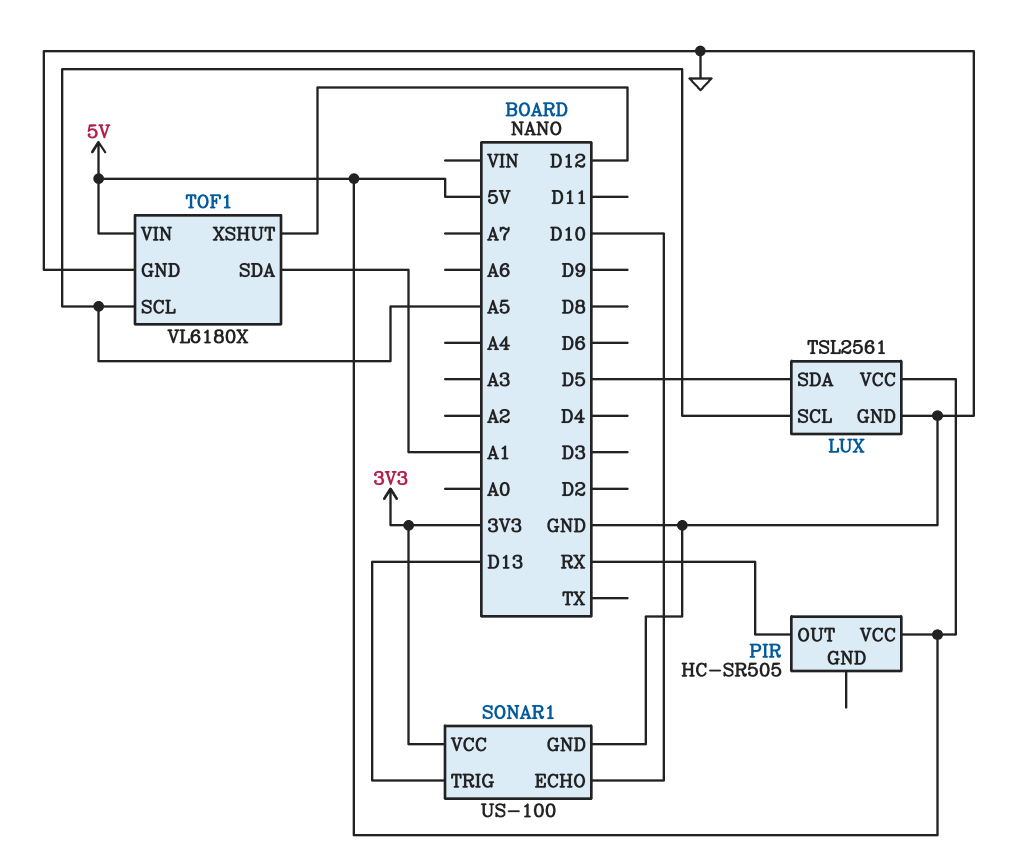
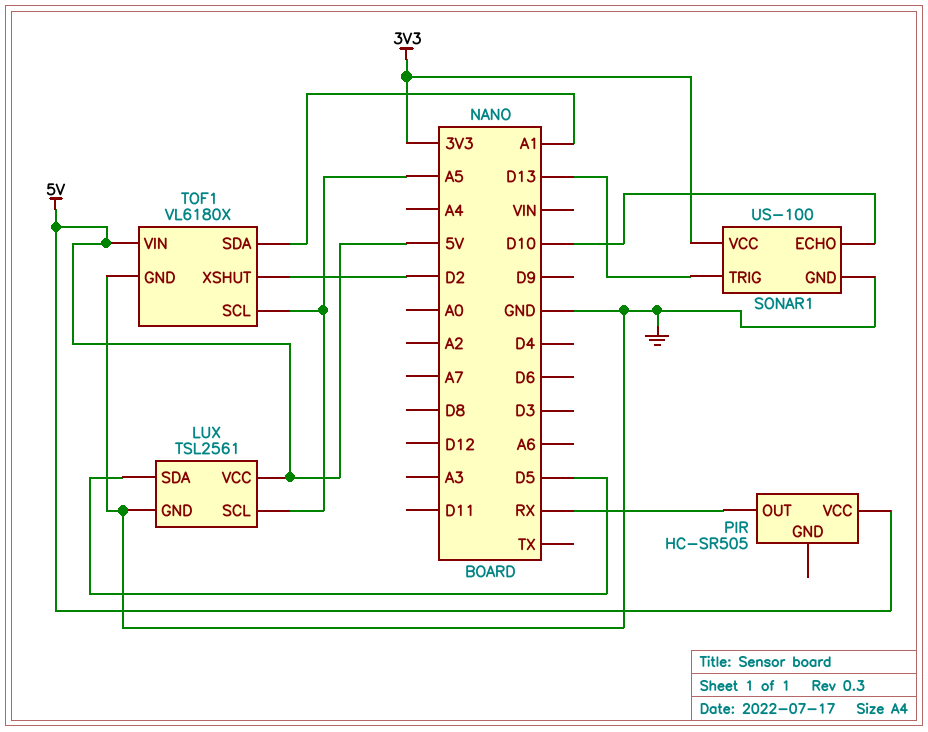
TOF1 pin XSHUT: D12 -> D2

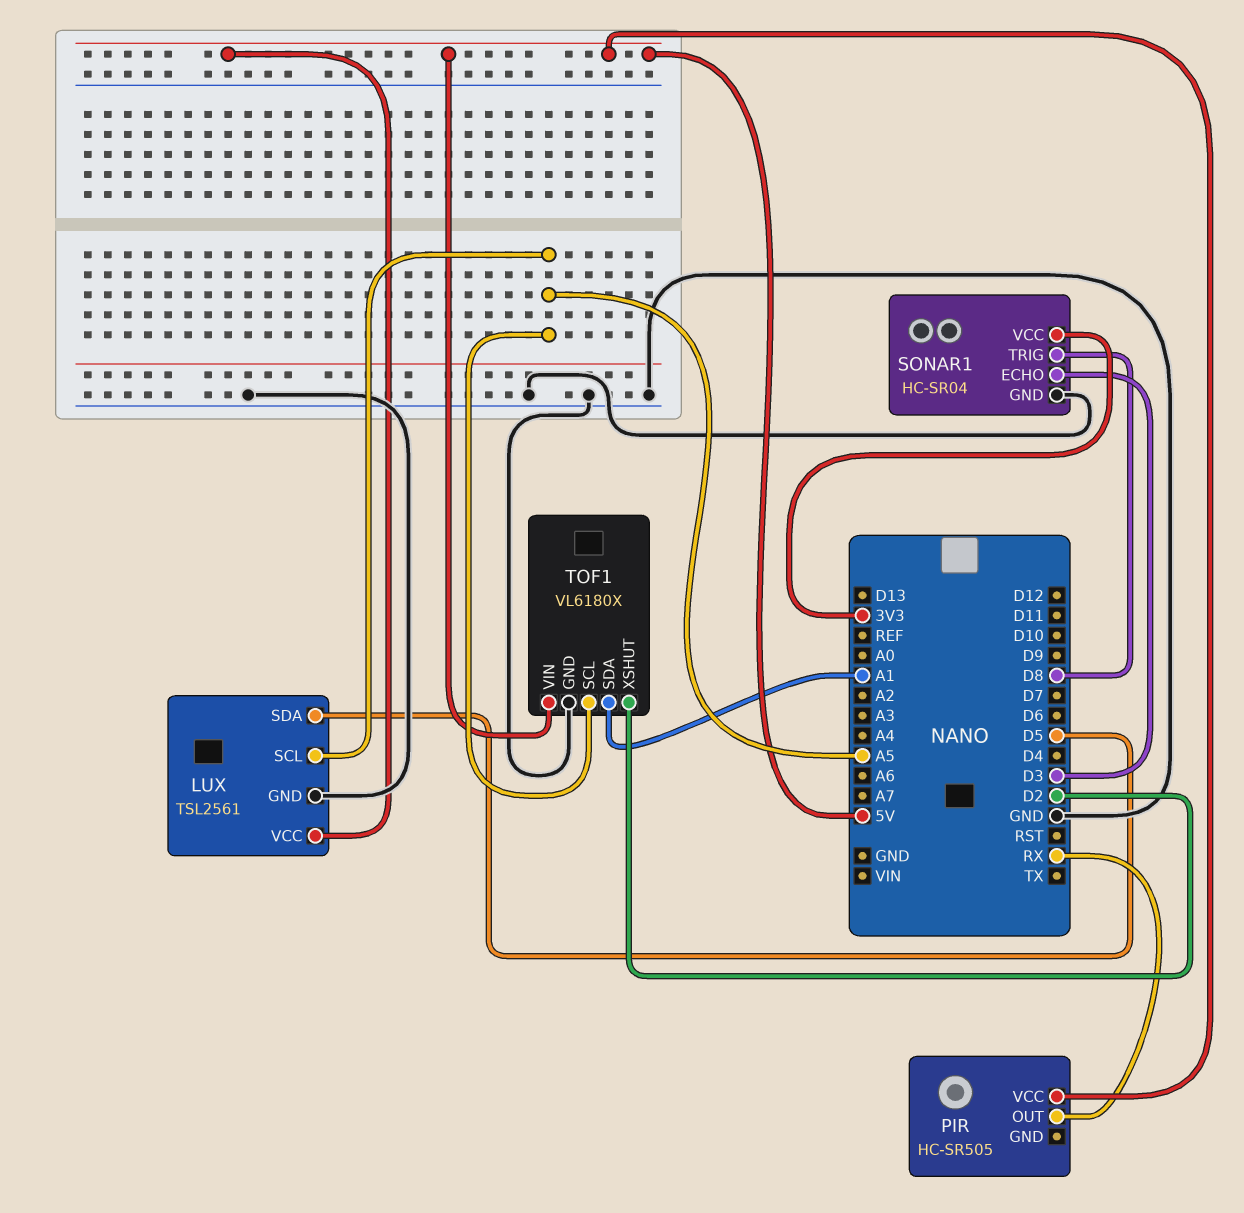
SONAR1: US-100 -> HC-SR04
SONAR1 pin ECHO: D10 -> D3
SONAR1 pin TRIG: D13 -> D8

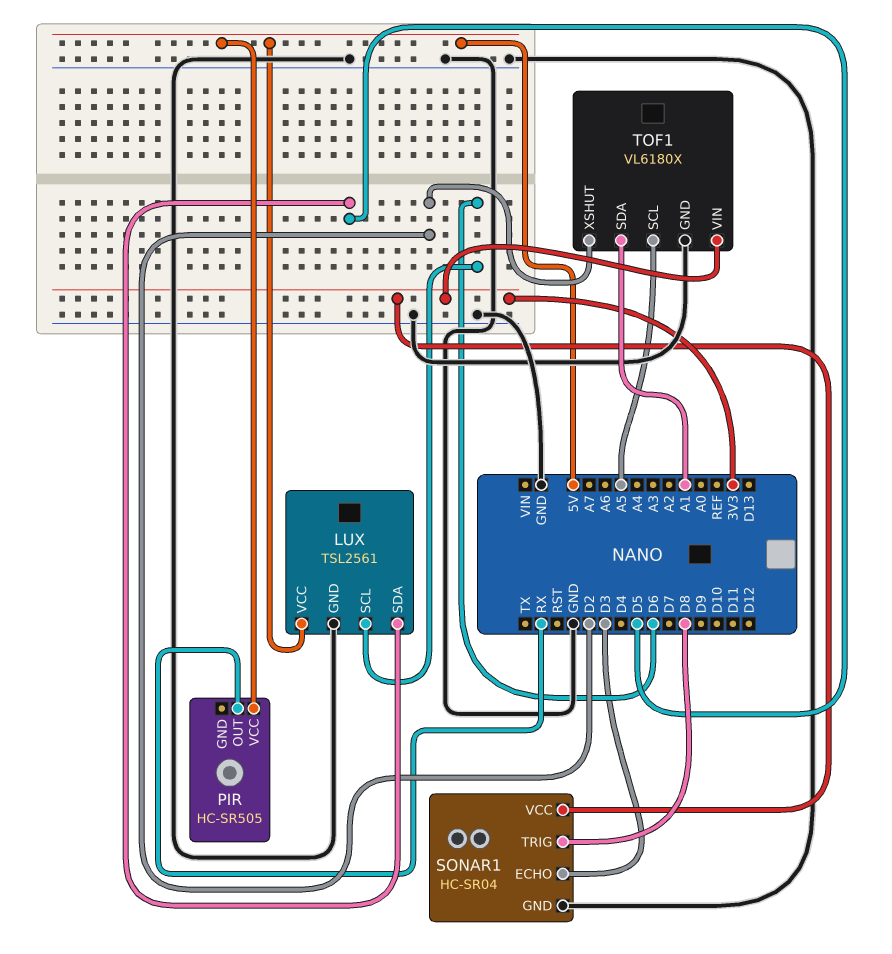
LUX pin SCL: A5 -> D6
TOF1 pin VIN: 5V -> 3V3

